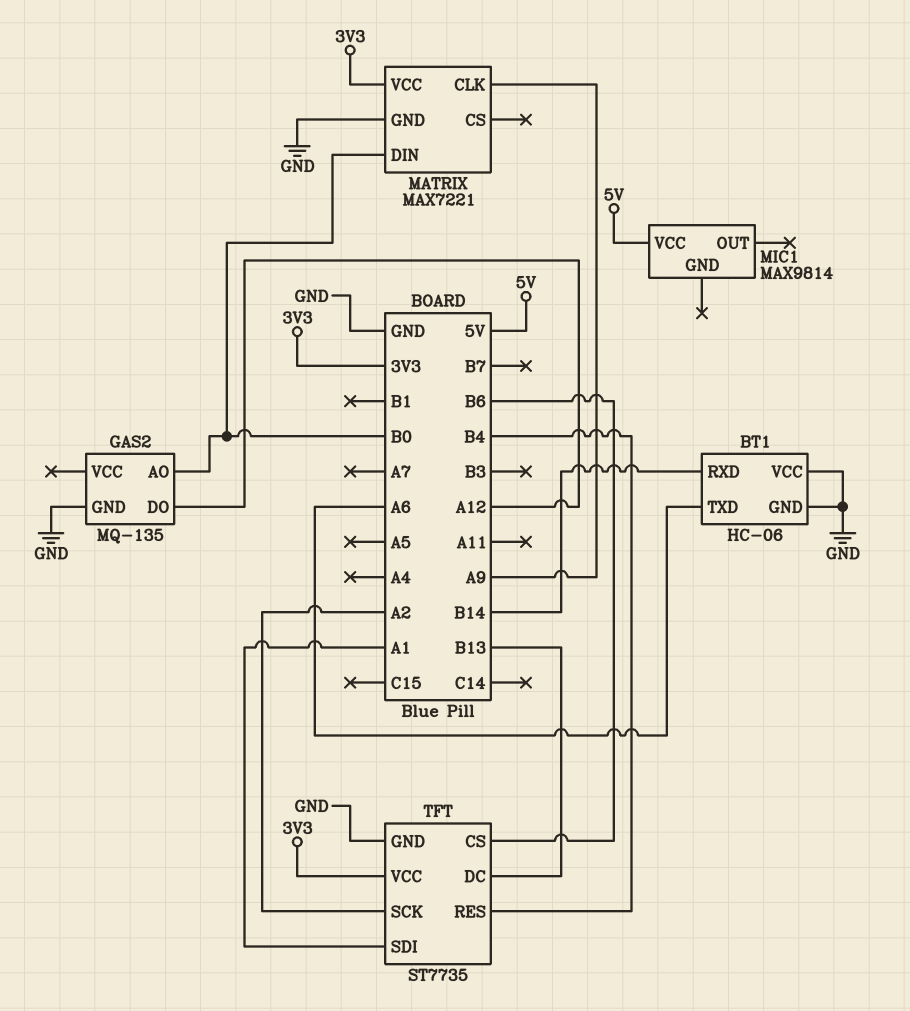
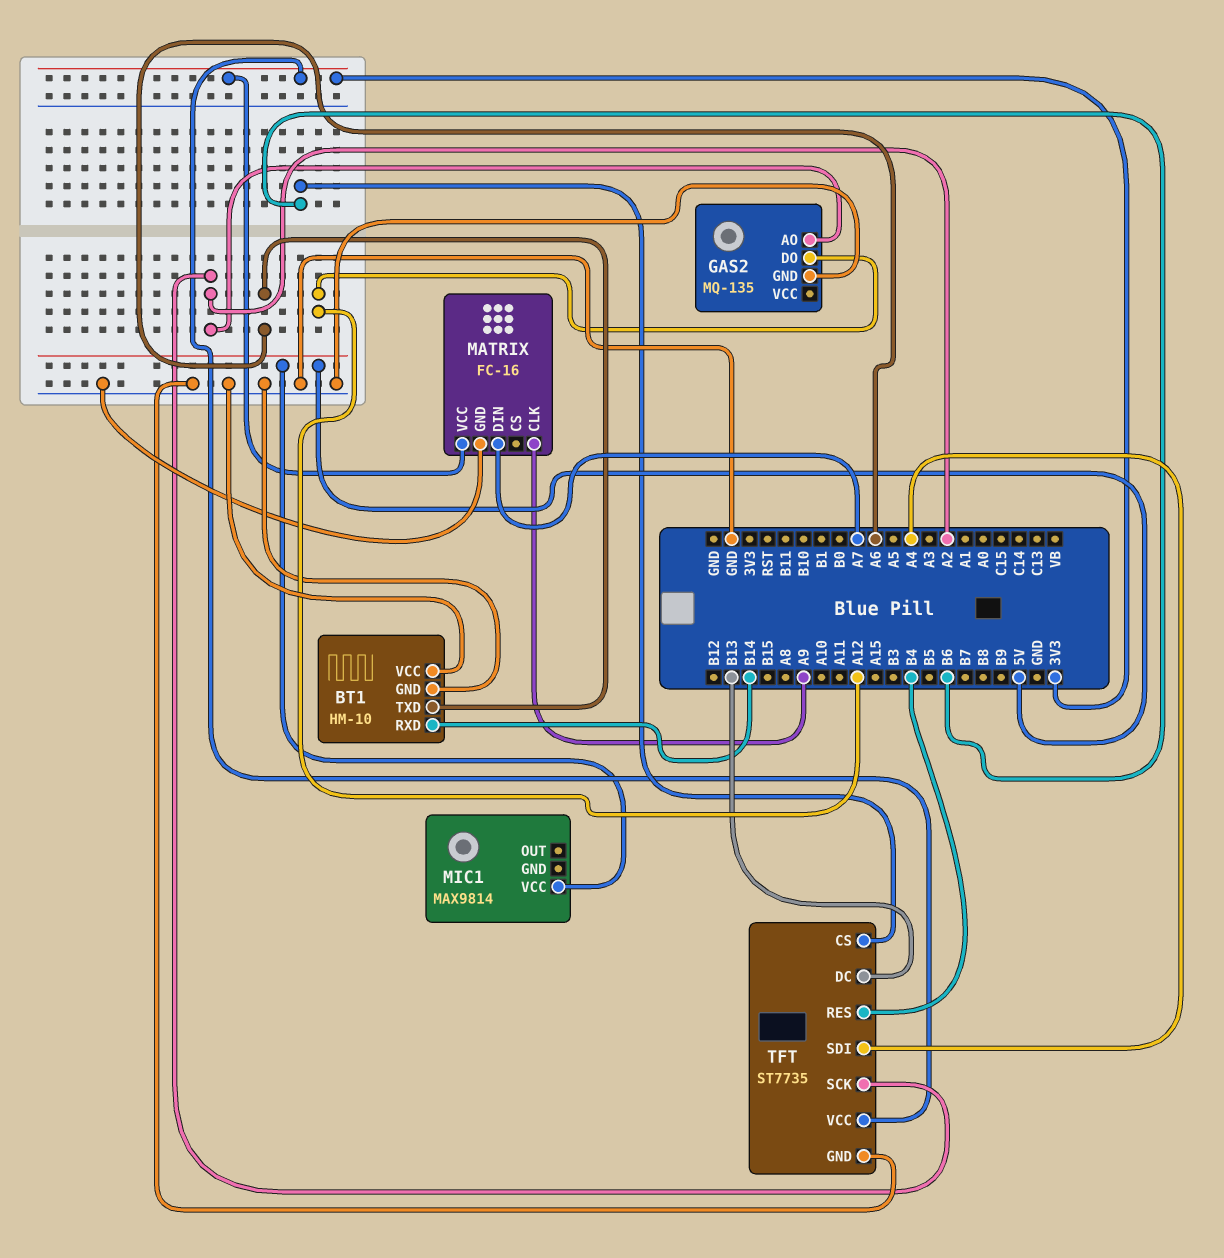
BT1: HC-06 -> HM-10
GAS2 pin AO: B0 -> A2
MATRIX: MAX7221 -> FC-16
MATRIX pin DIN: B0 -> A7
TFT pin SDI: A1 -> A4

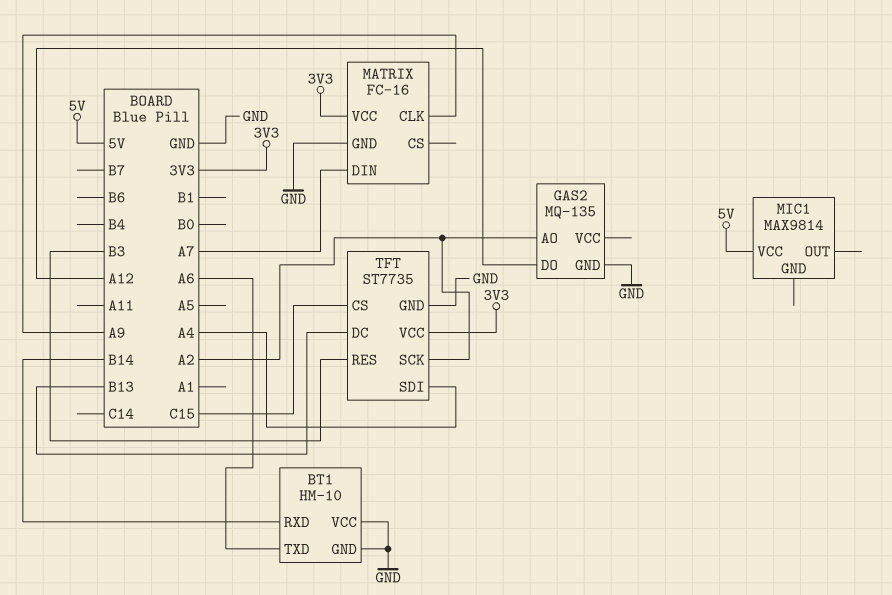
TFT pin CS: B6 -> C15
TFT pin RES: B4 -> B3

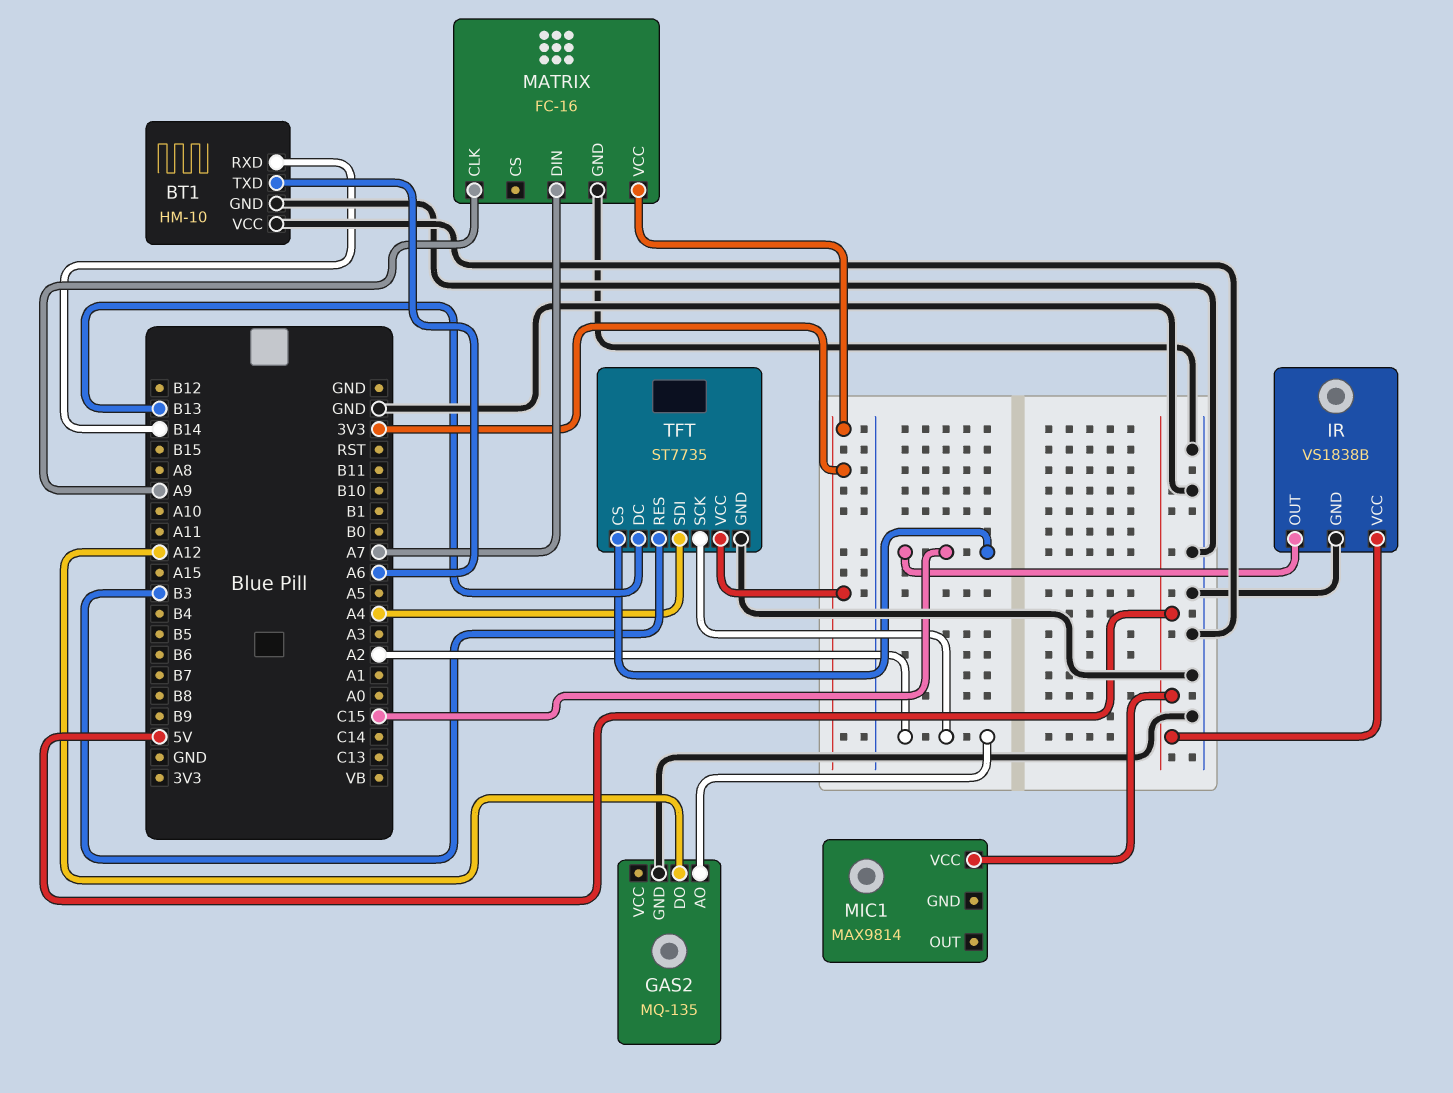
IR: none -> VS1838B
IR pin GND: none -> GND
IR pin OUT: none -> C15
IR pin VCC: none -> 5V

